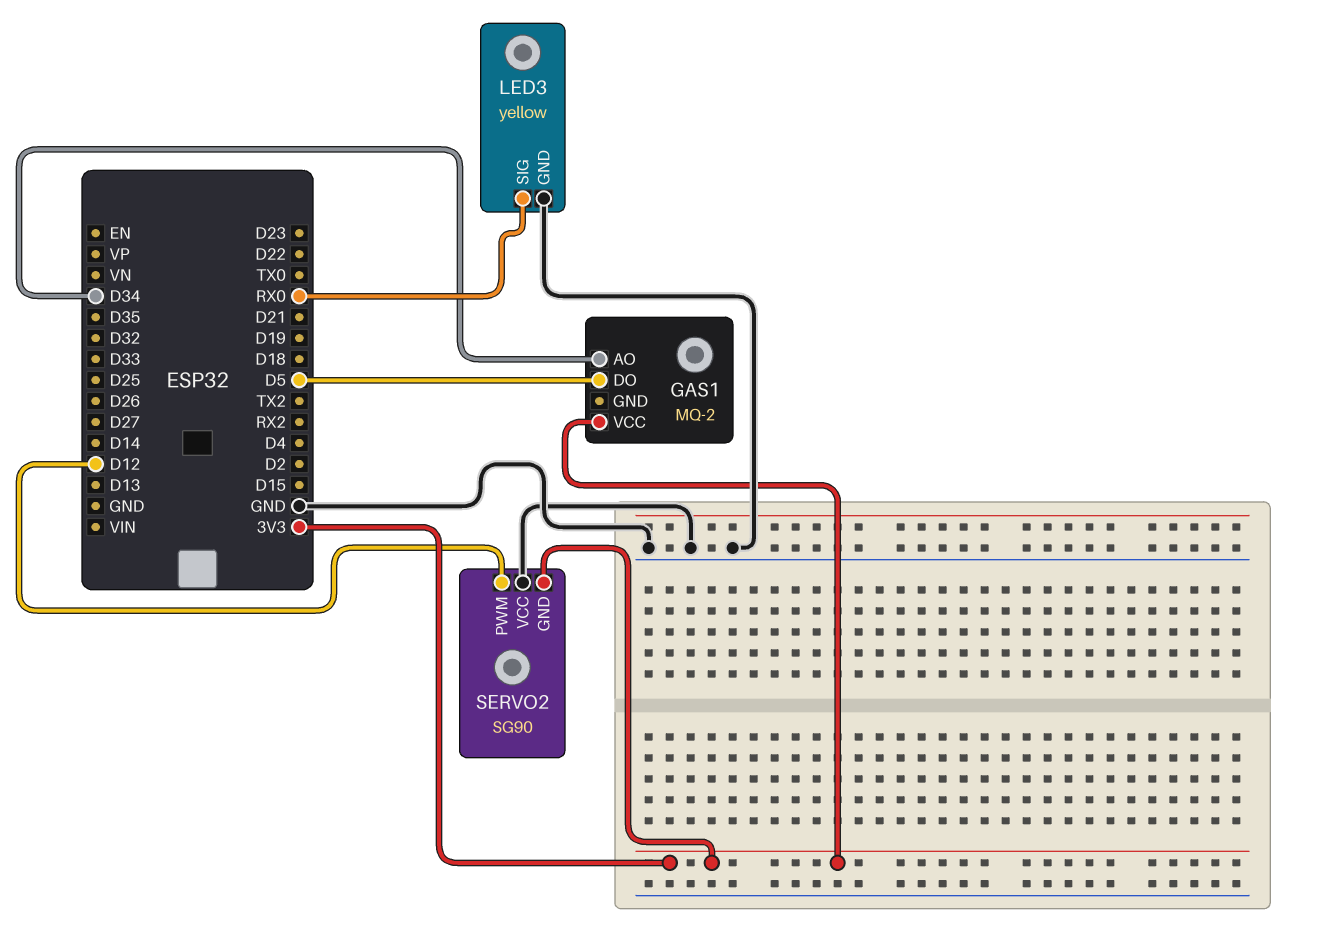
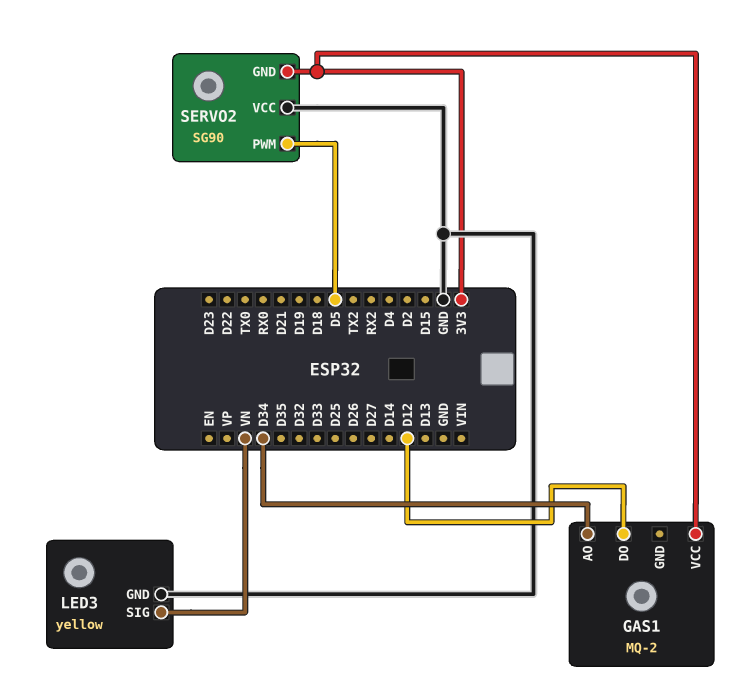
GAS1 pin DO: D5 -> D12
LED3 pin SIG: RX0 -> VN
SERVO2 pin PWM: D12 -> D5

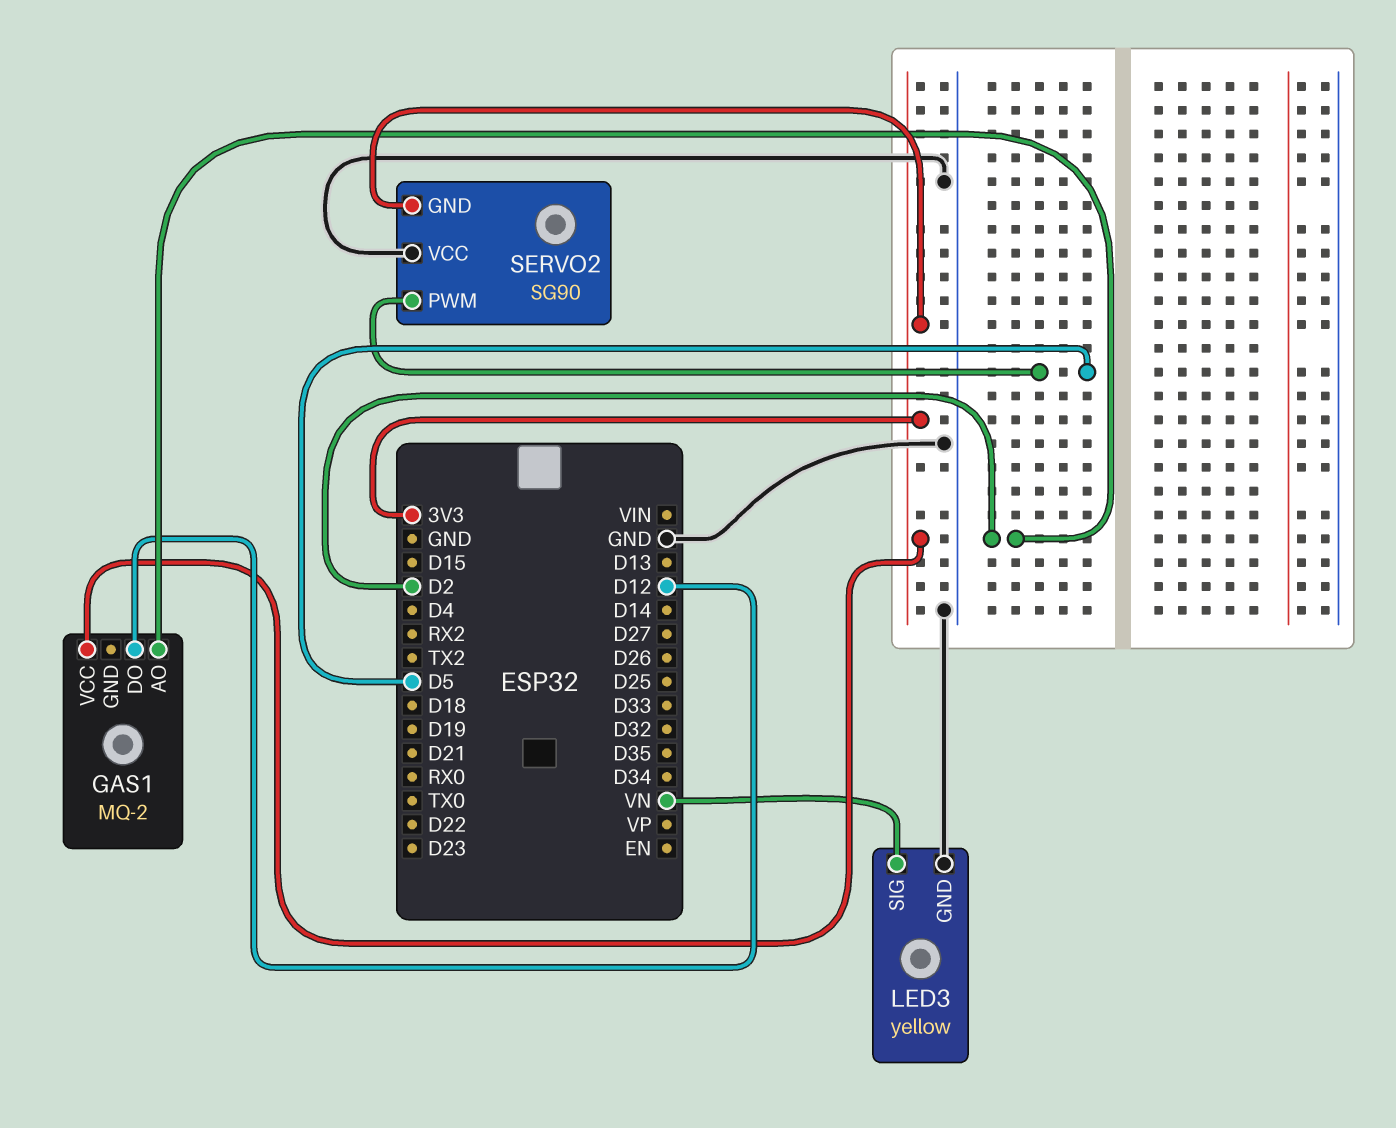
GAS1 pin AO: D34 -> D2

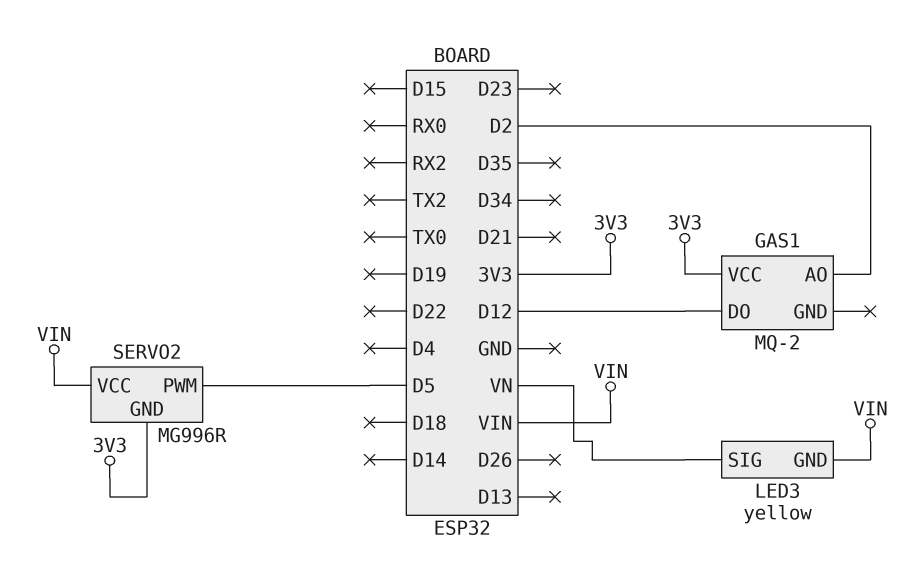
LED3 pin GND: GND -> VIN
SERVO2: SG90 -> MG996R
SERVO2 pin VCC: GND -> VIN

